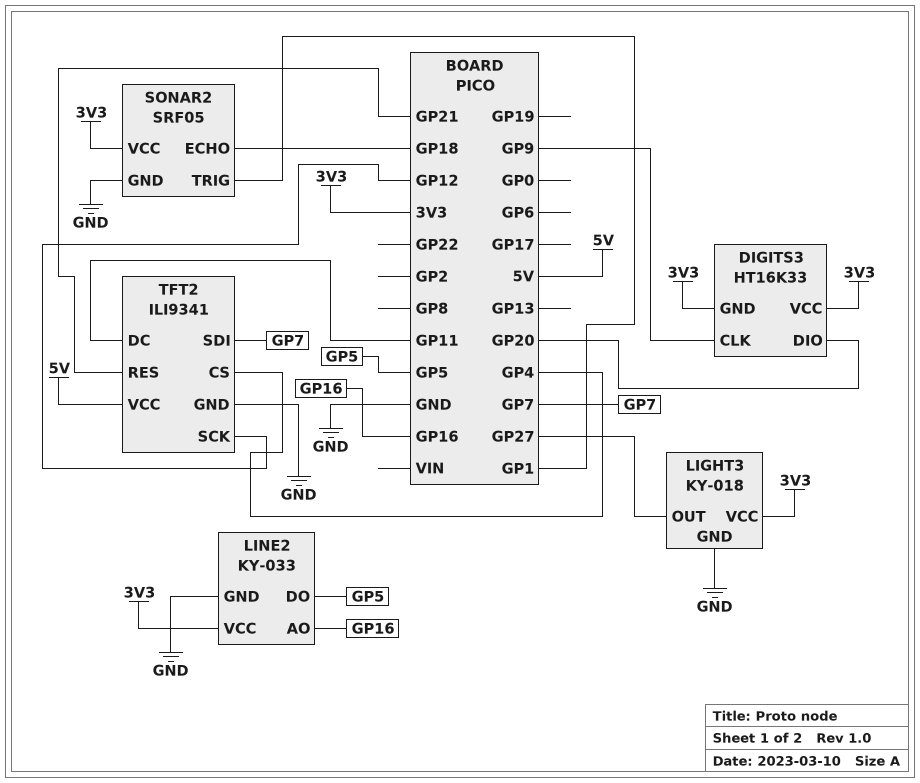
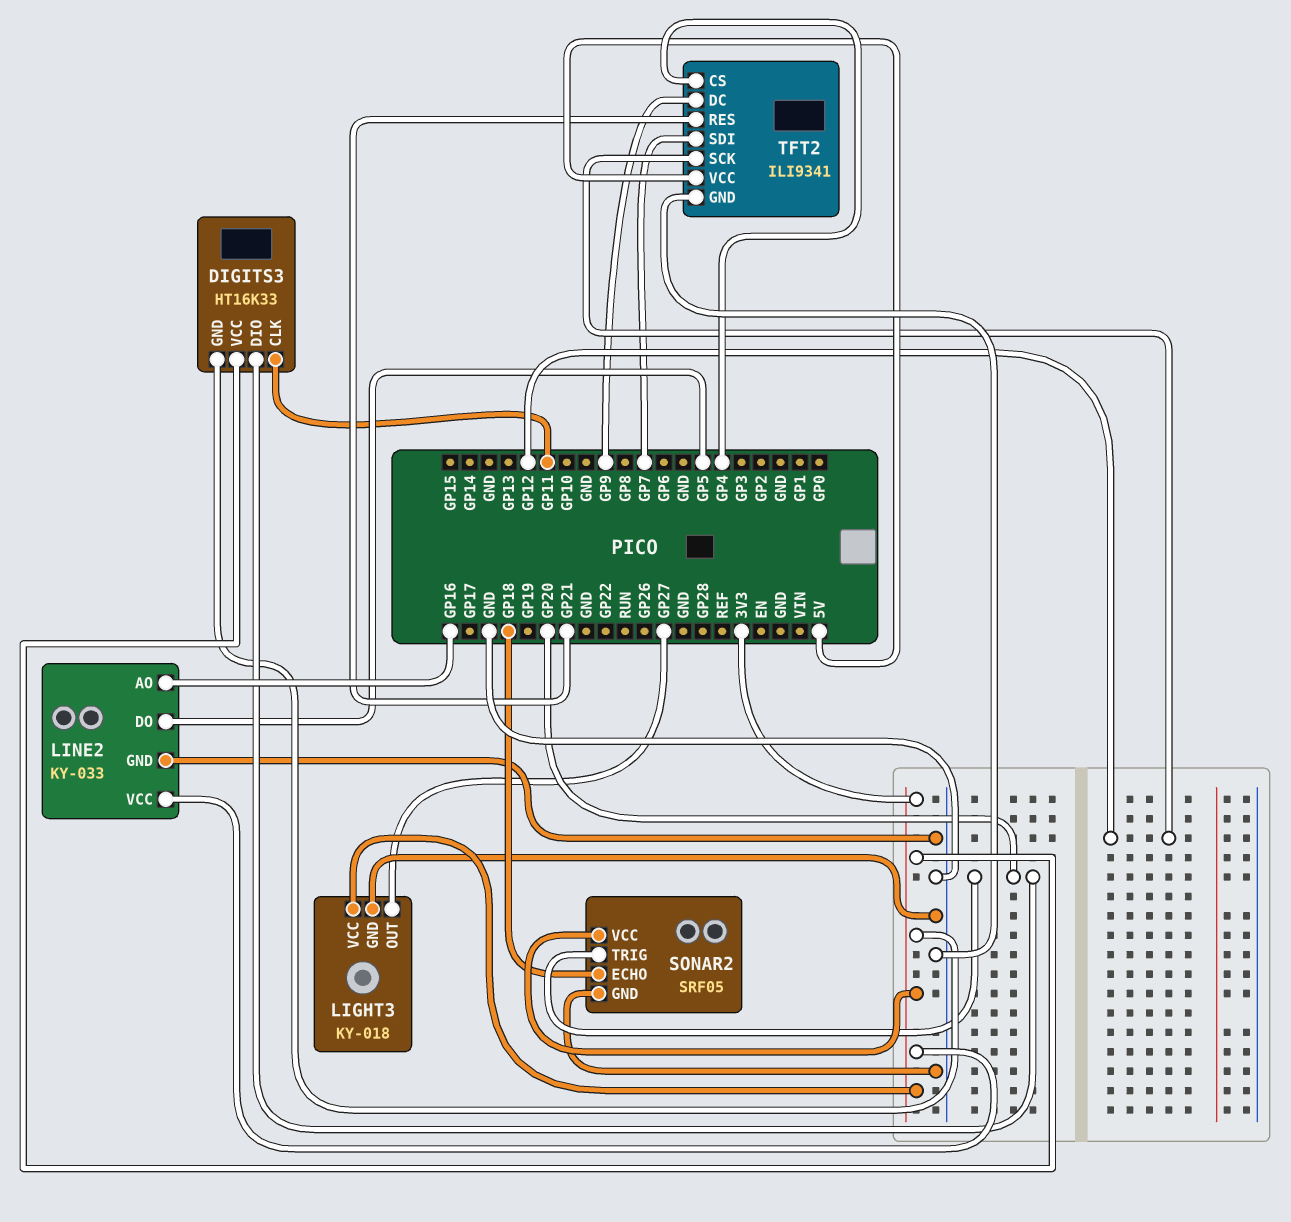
DIGITS3 pin CLK: GP9 -> GP11
SONAR2 pin TRIG: GP1 -> GP20
TFT2 pin DC: GP11 -> GP9

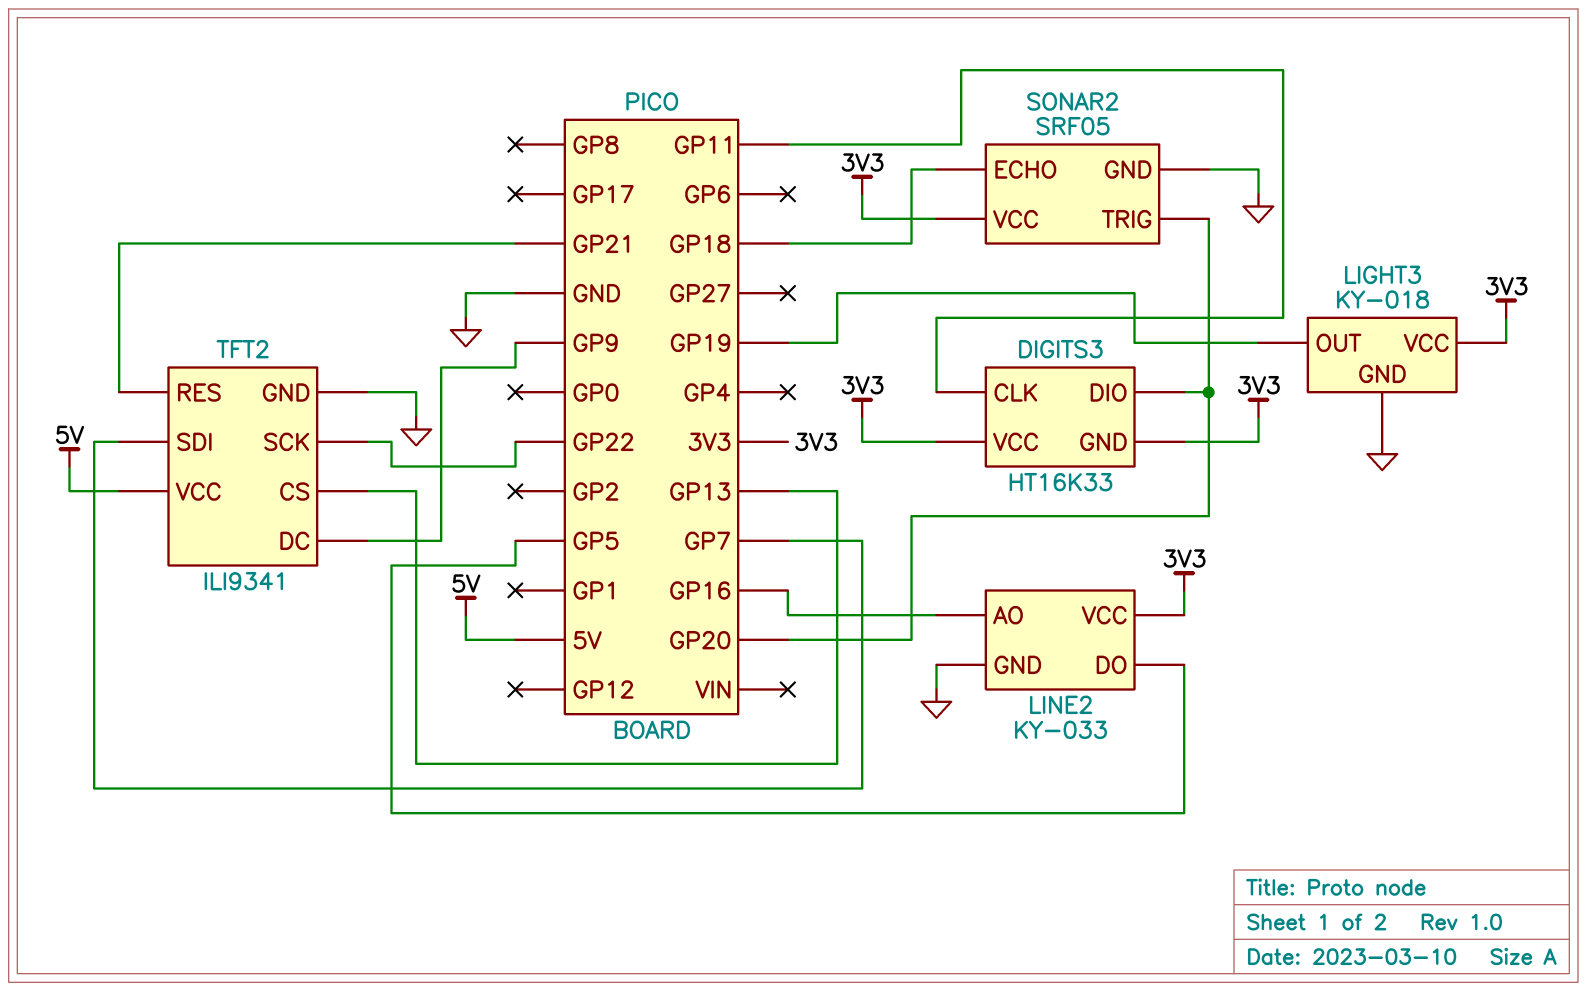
LIGHT3 pin OUT: GP27 -> GP19
TFT2 pin CS: GP4 -> GP13
TFT2 pin SCK: GP12 -> GP22

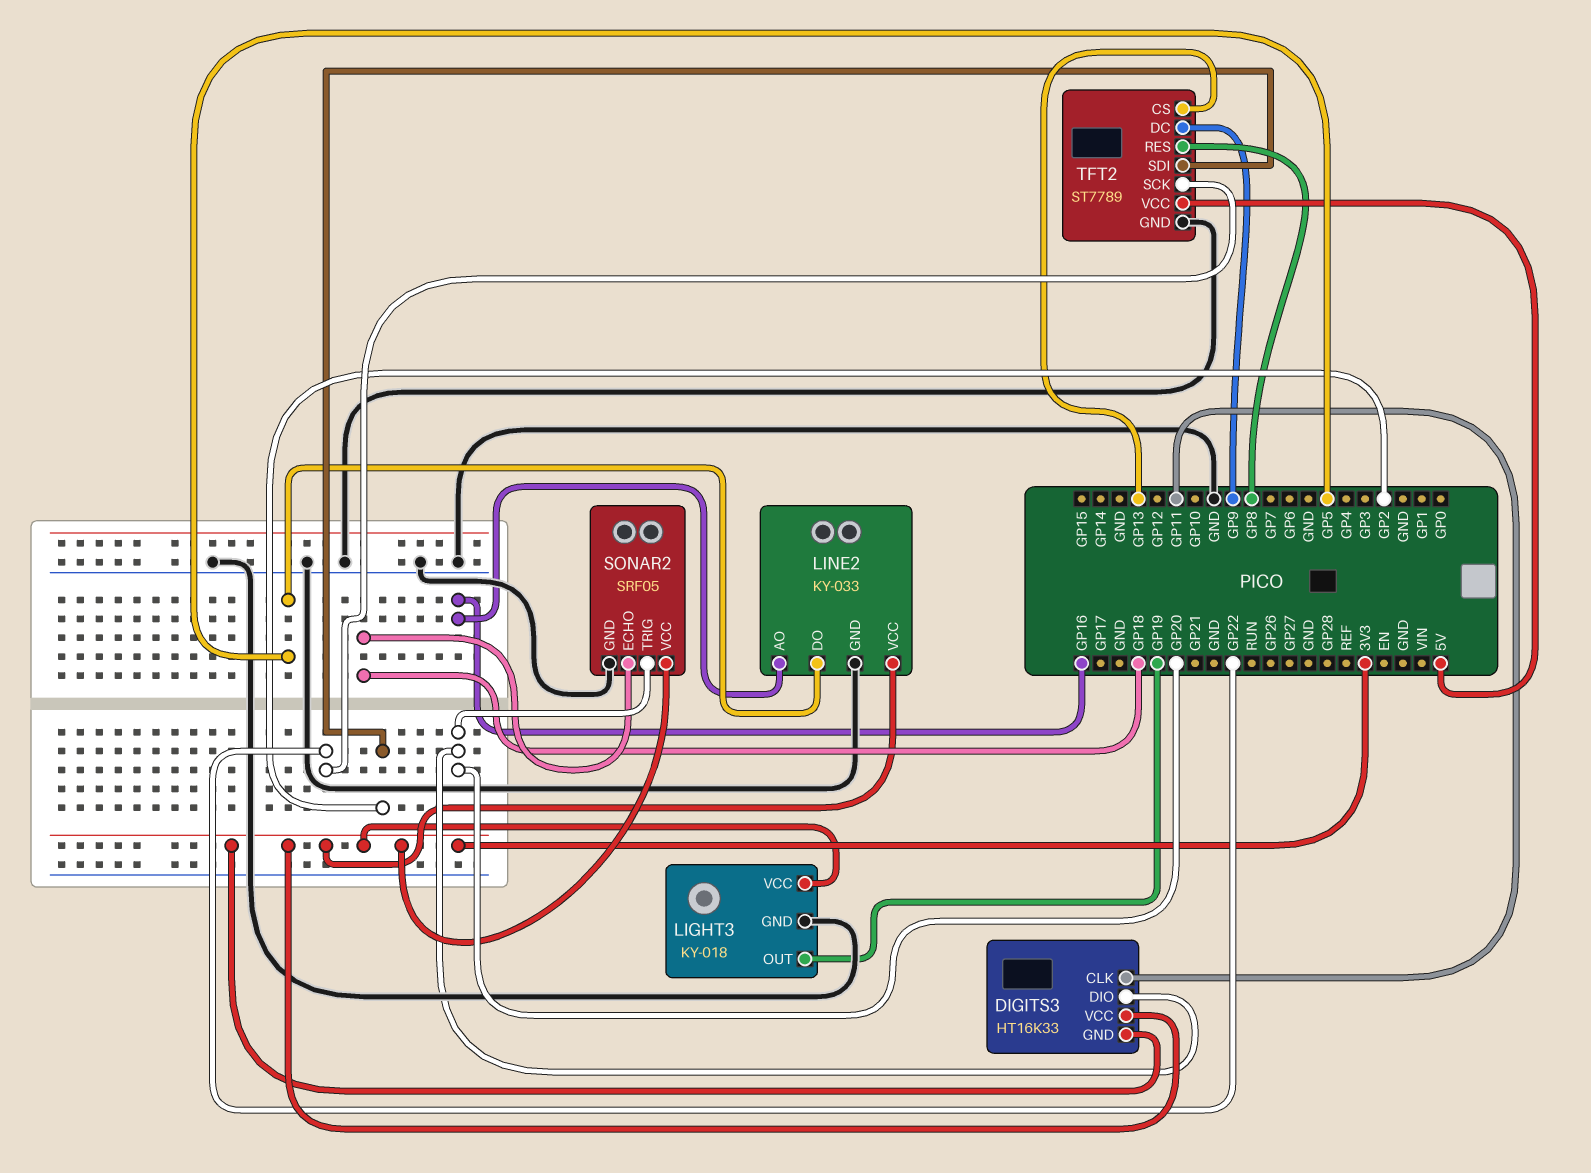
TFT2: ILI9341 -> ST7789
TFT2 pin RES: GP21 -> GP8
TFT2 pin SDI: GP7 -> GP2

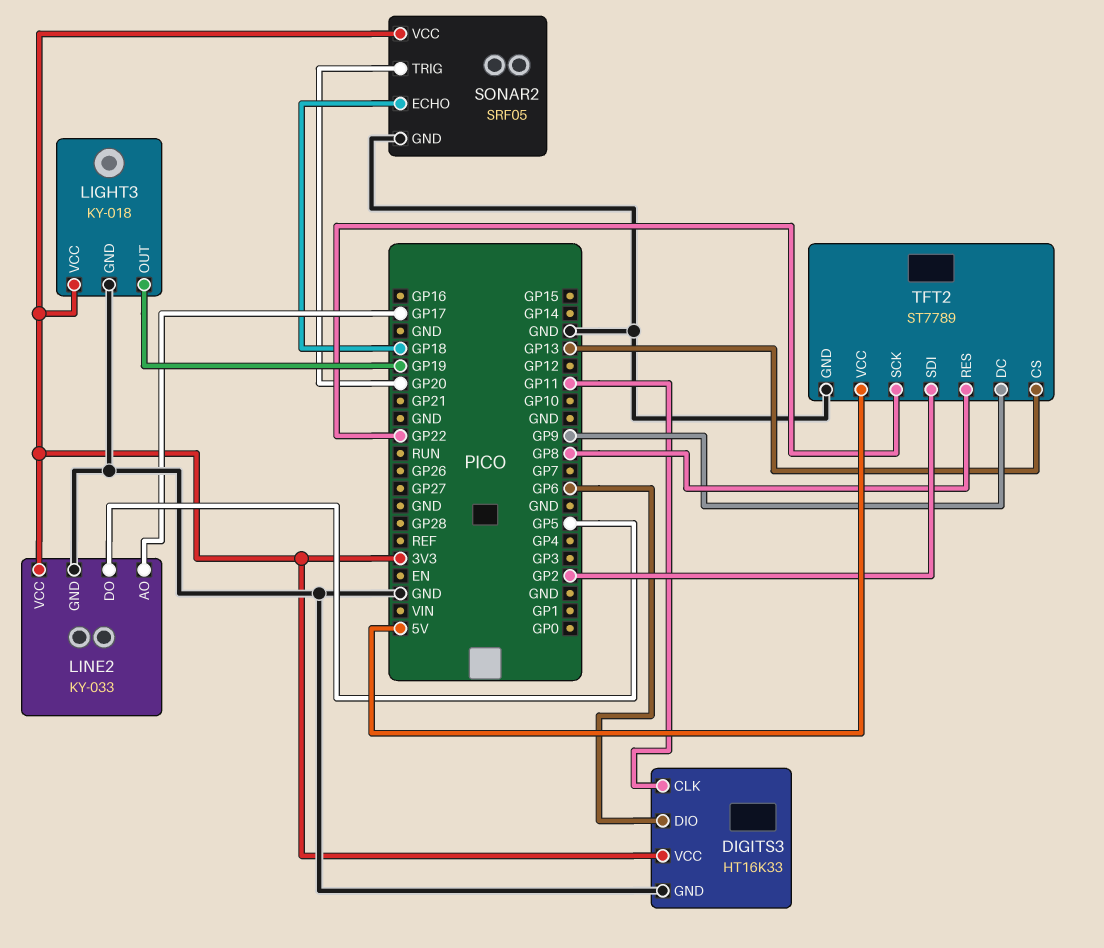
DIGITS3 pin DIO: GP20 -> GP6
DIGITS3 pin GND: 3V3 -> GND
LINE2 pin AO: GP16 -> GP17

